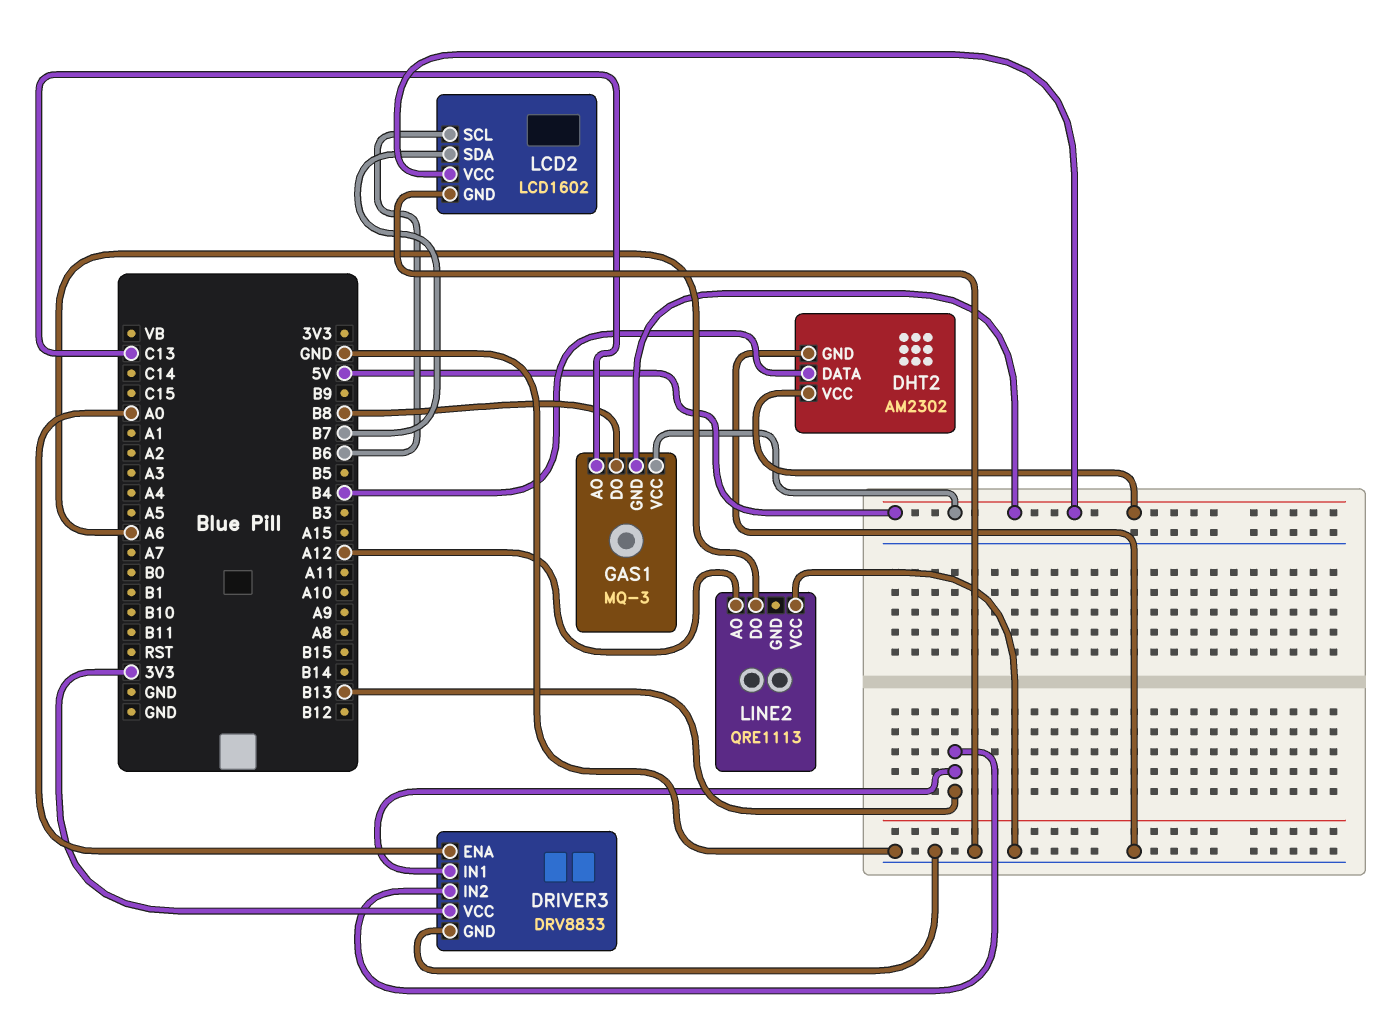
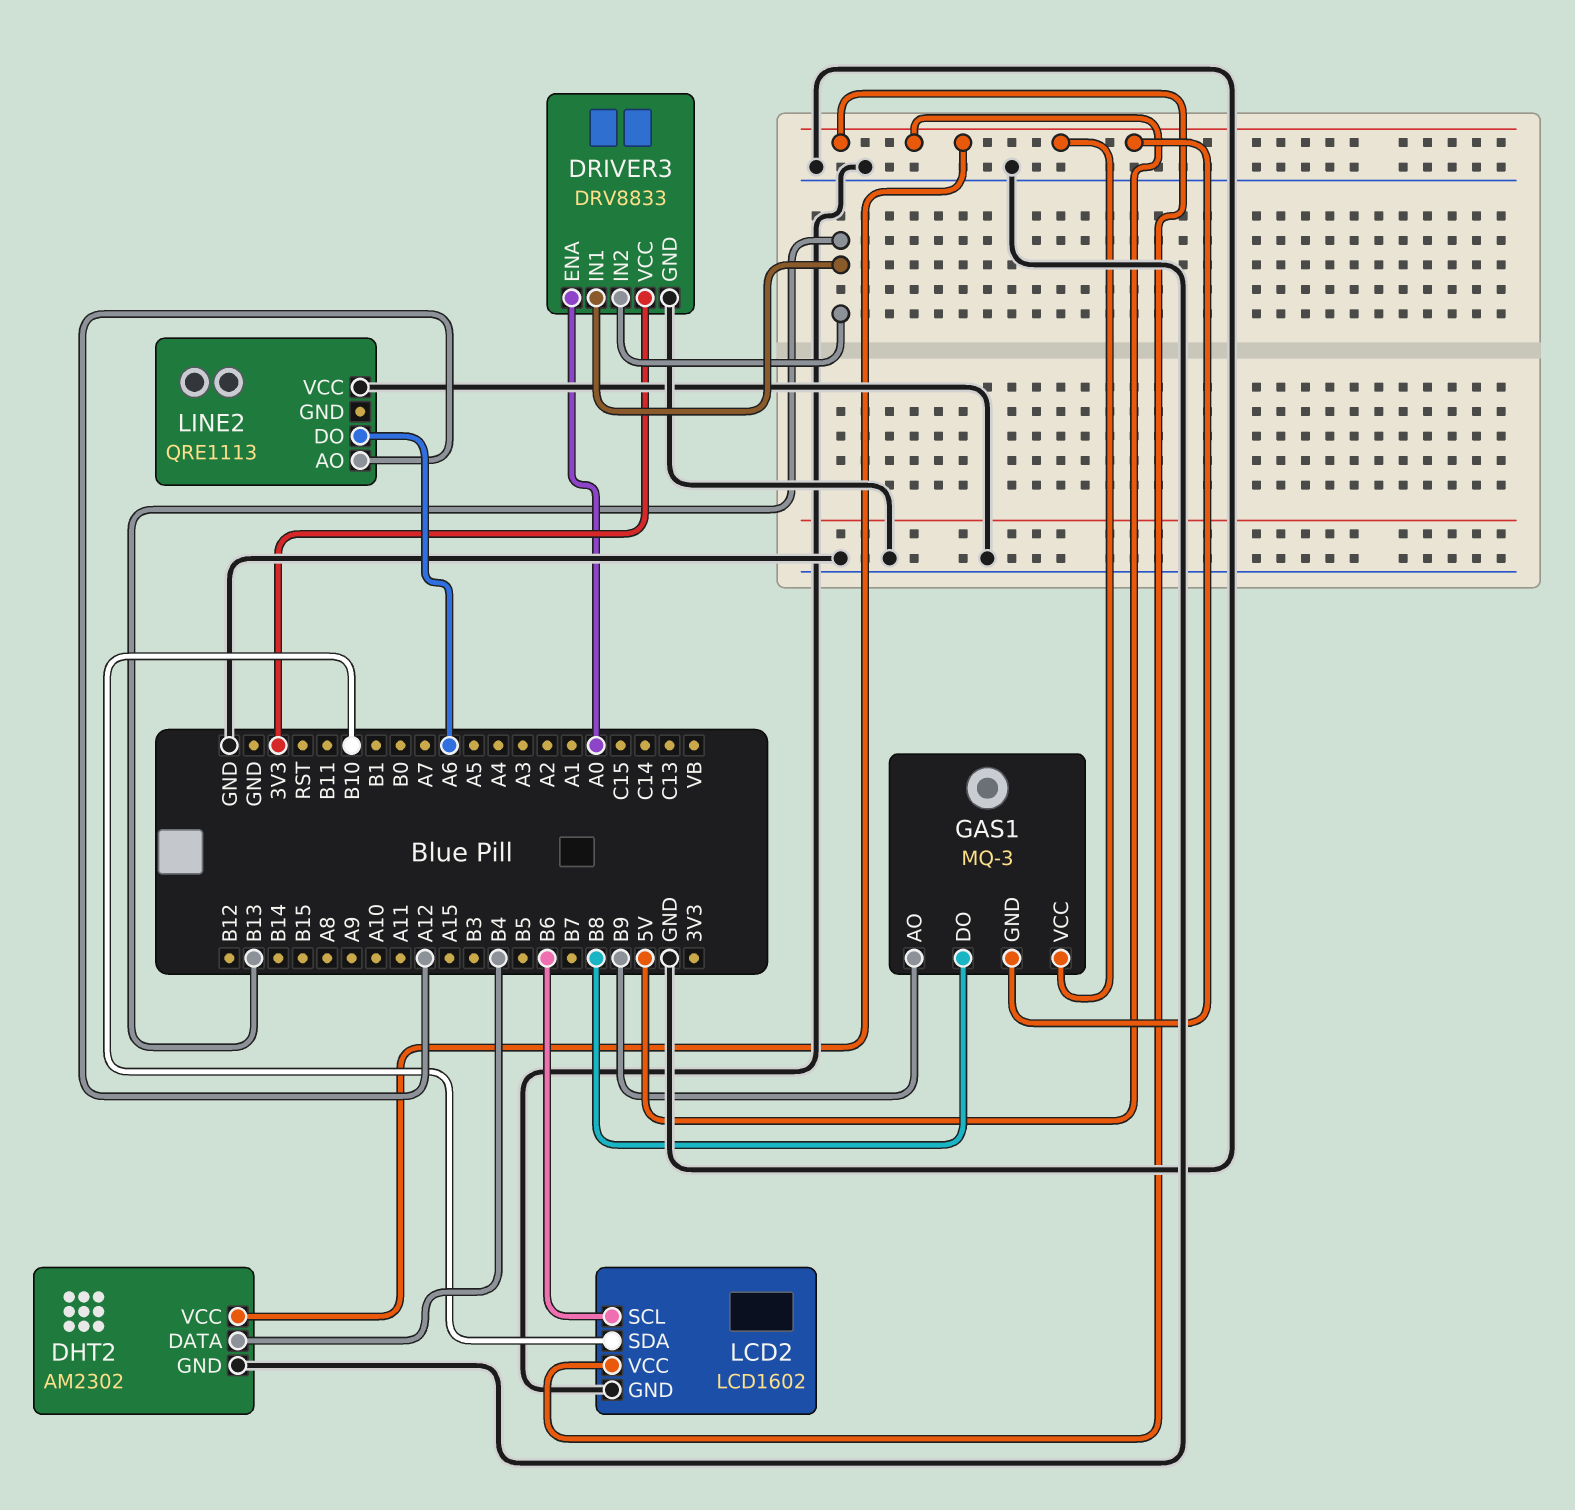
GAS1 pin AO: C13 -> B9
LCD2 pin SDA: B7 -> B10

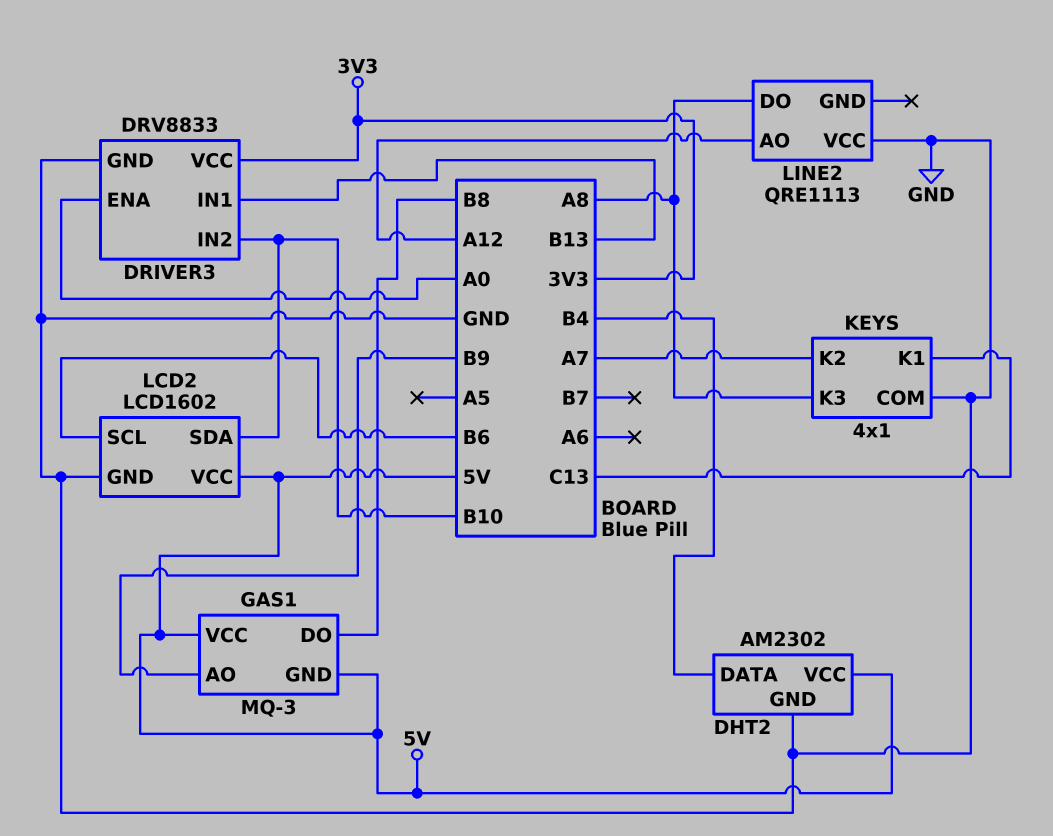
DRIVER3 pin IN2: B13 -> B10
KEYS: none -> 4x1
KEYS pin COM: none -> GND
KEYS pin K1: none -> C13
KEYS pin K2: none -> A7
KEYS pin K3: none -> A8
LINE2 pin DO: A6 -> A8

